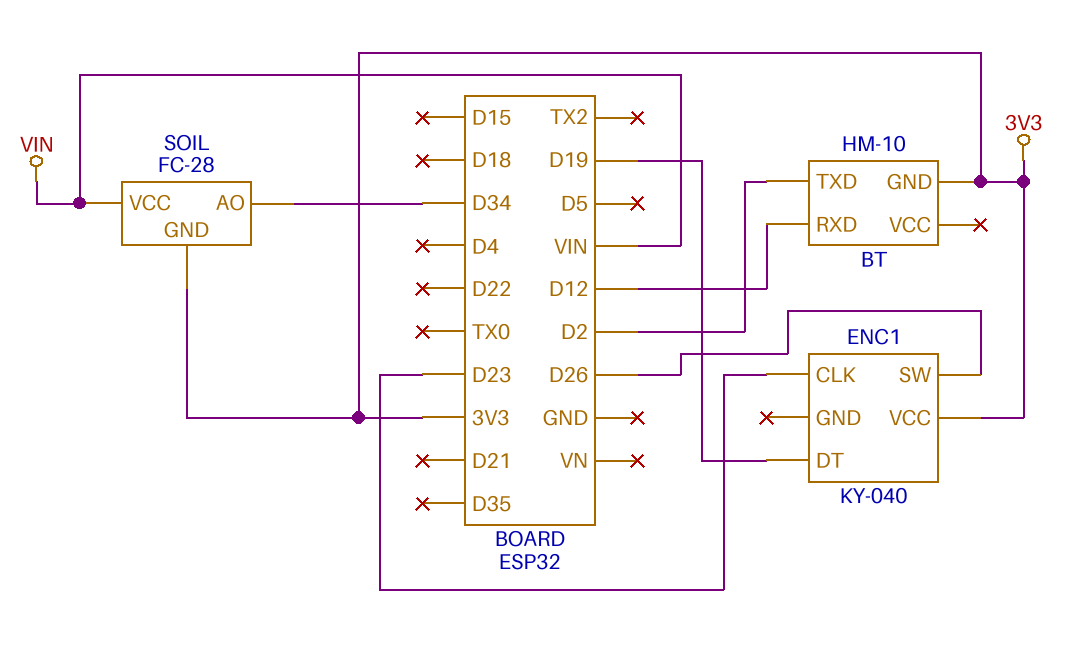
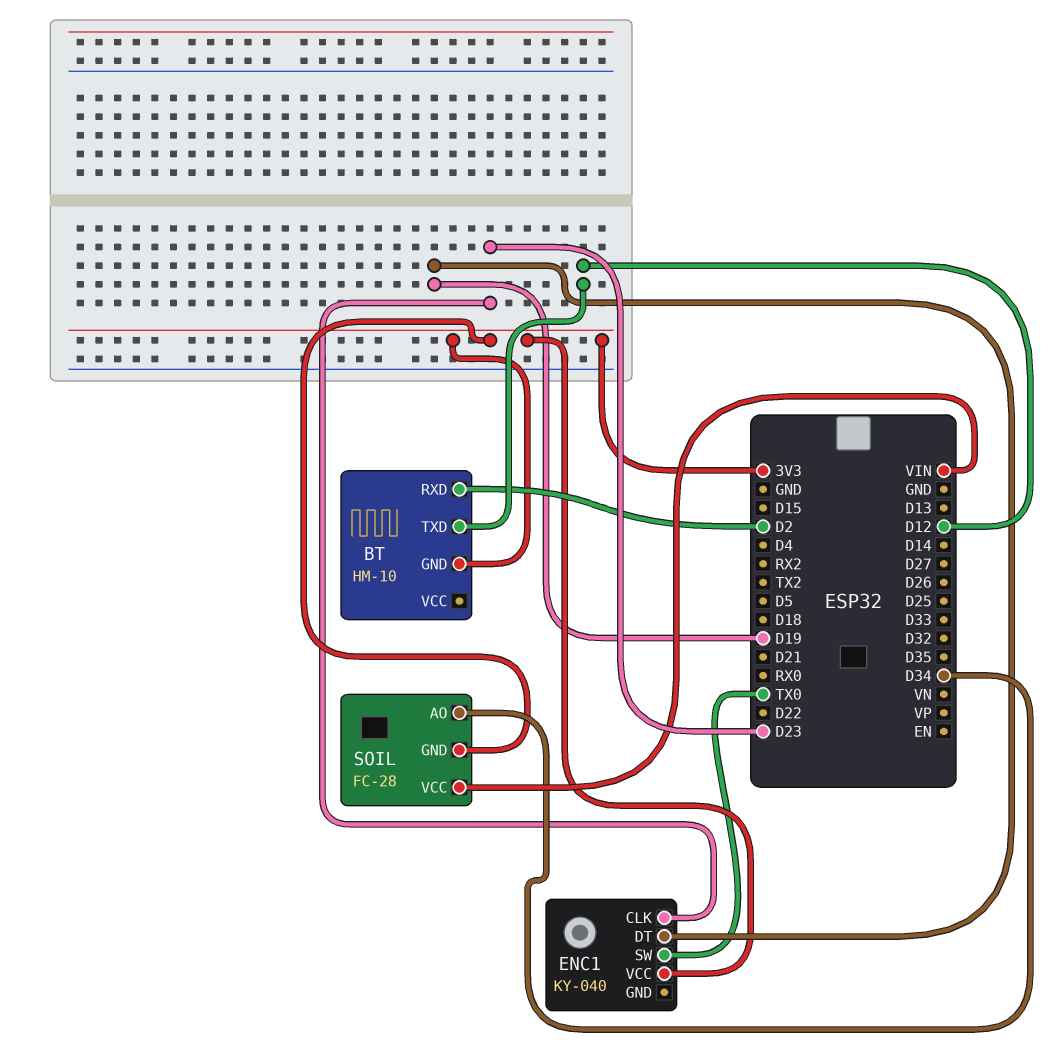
BT pin RXD: D12 -> D2
BT pin TXD: D2 -> D12
ENC1 pin SW: D26 -> TX0

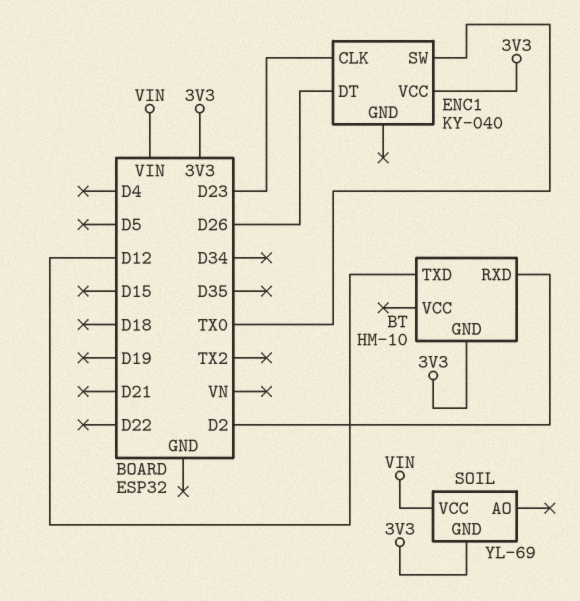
ENC1 pin DT: D19 -> D26
SOIL: FC-28 -> YL-69
SOIL pin AO: D34 -> none

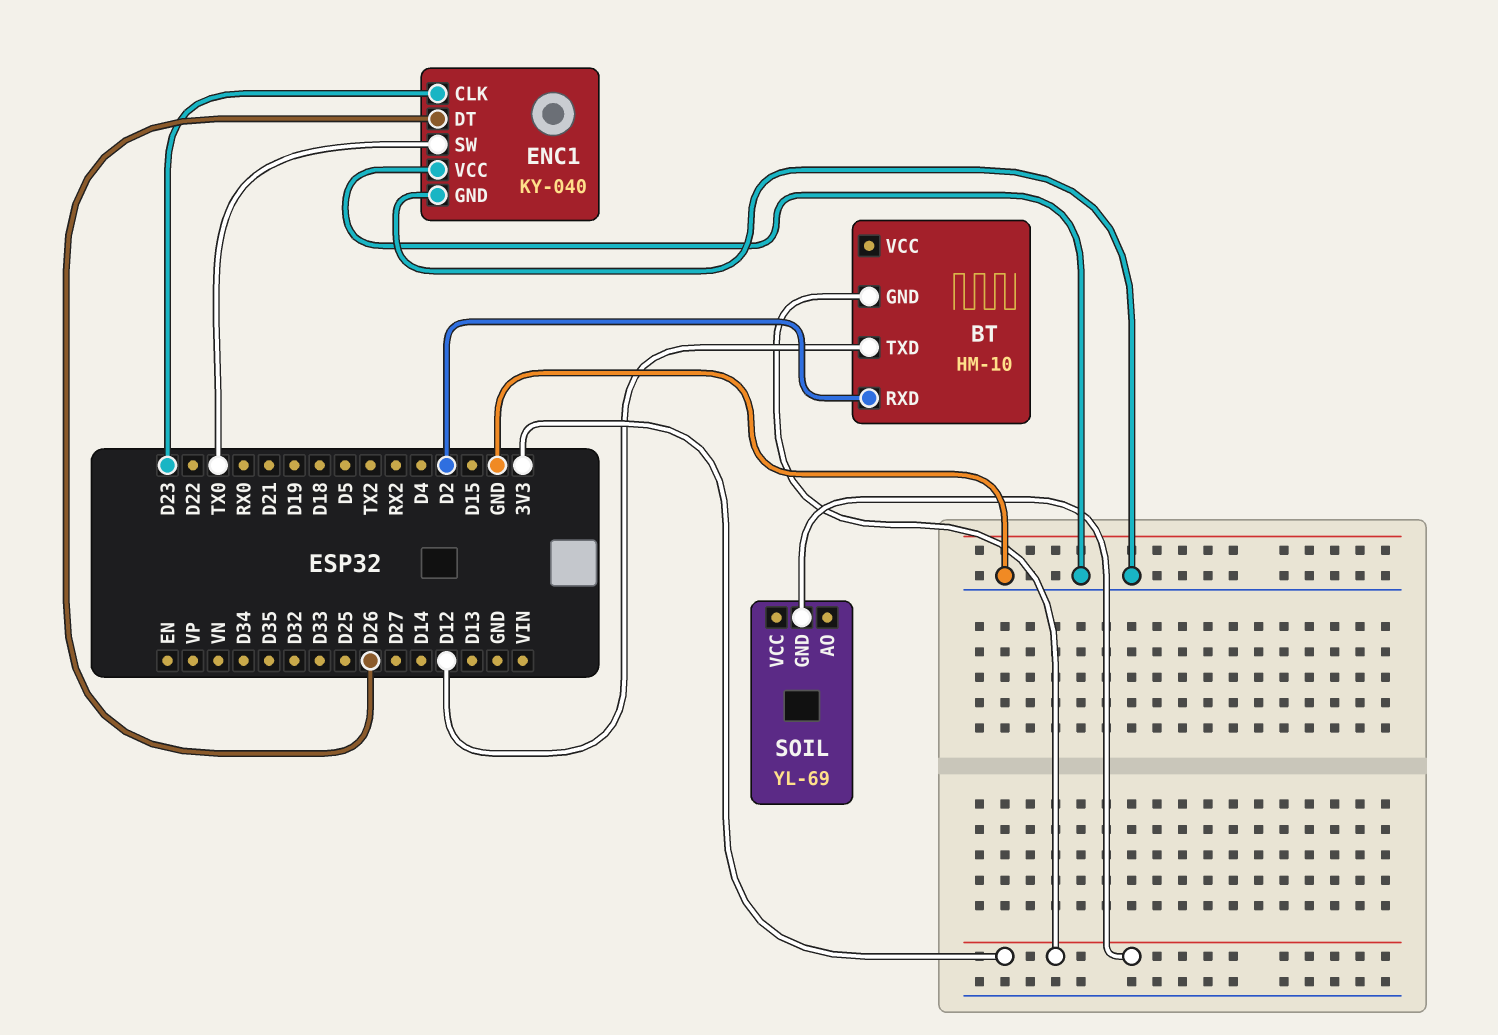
ENC1 pin GND: none -> GND
ENC1 pin VCC: 3V3 -> GND
SOIL pin VCC: VIN -> none

